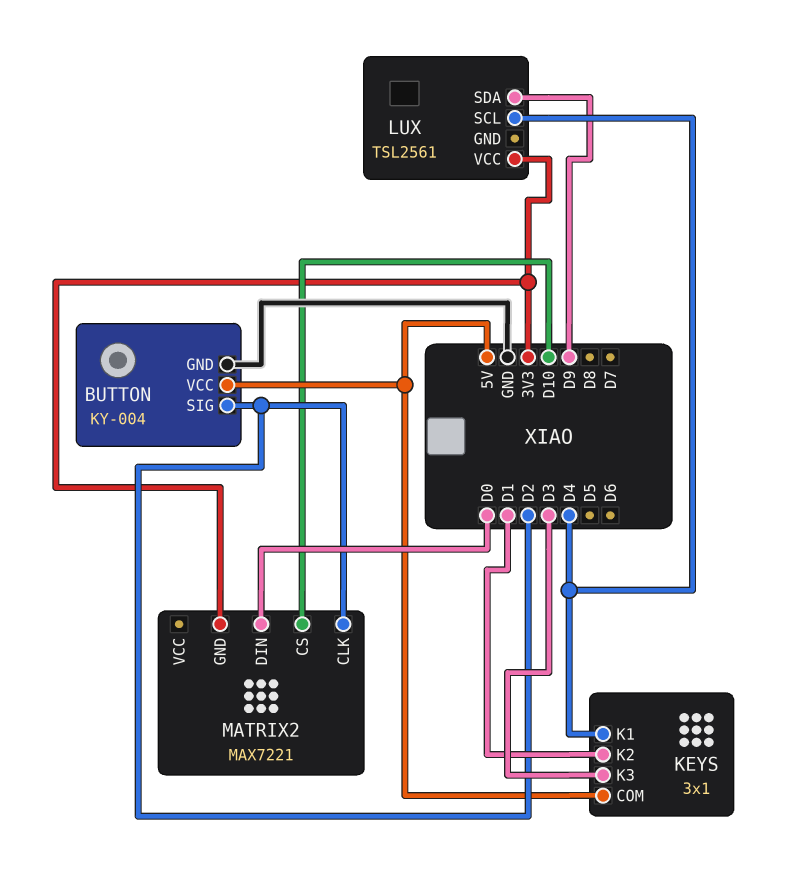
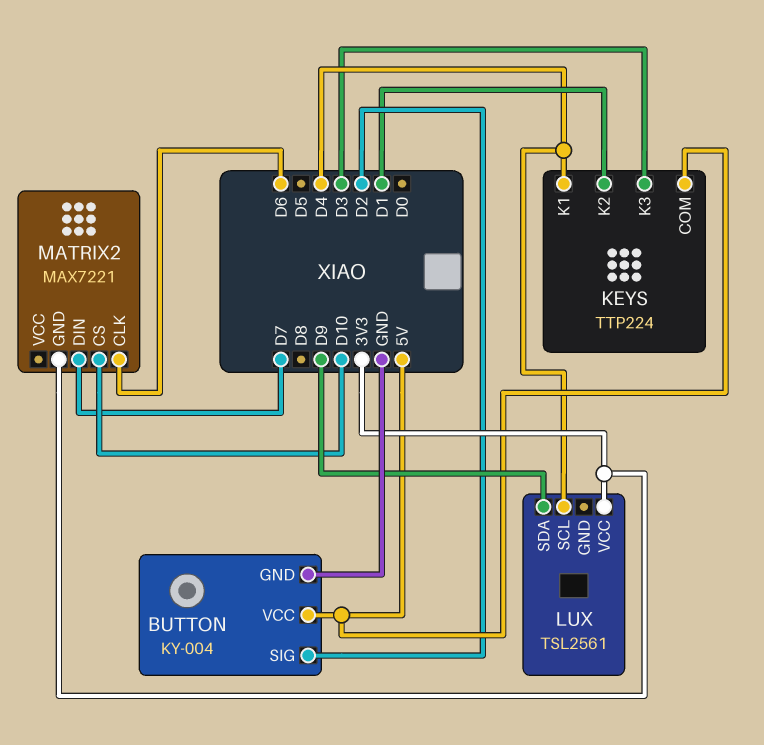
KEYS: 3x1 -> TTP224
MATRIX2 pin CLK: D2 -> D6
MATRIX2 pin DIN: D0 -> D7

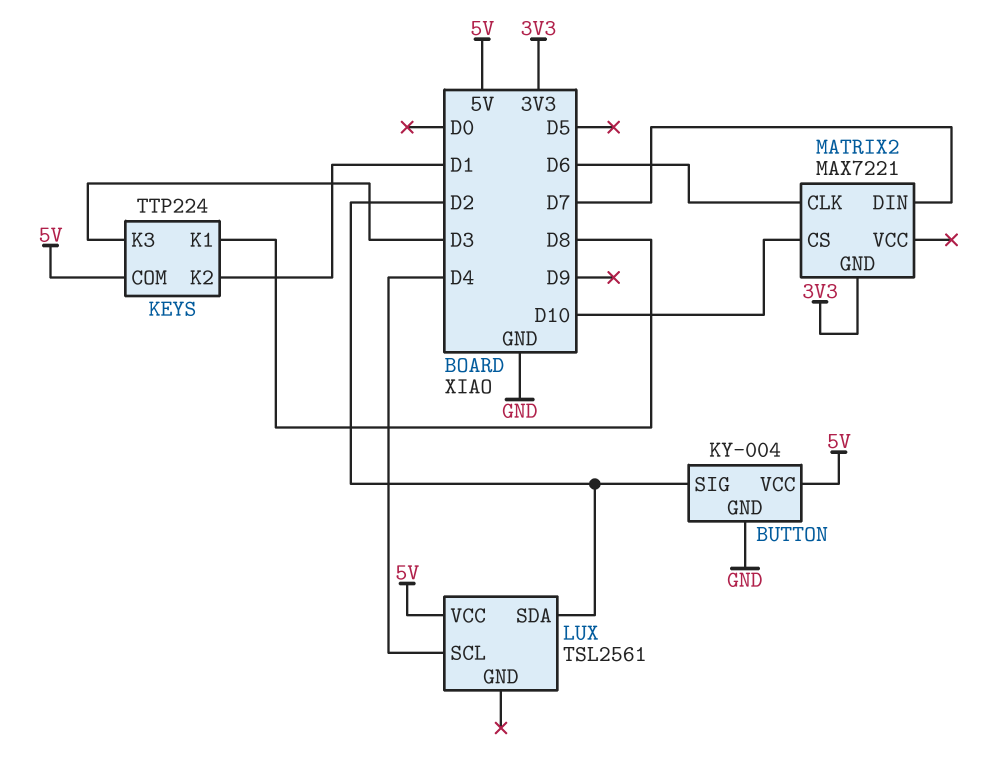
KEYS pin K1: D4 -> D8
LUX pin SDA: D9 -> D2
LUX pin VCC: 3V3 -> 5V

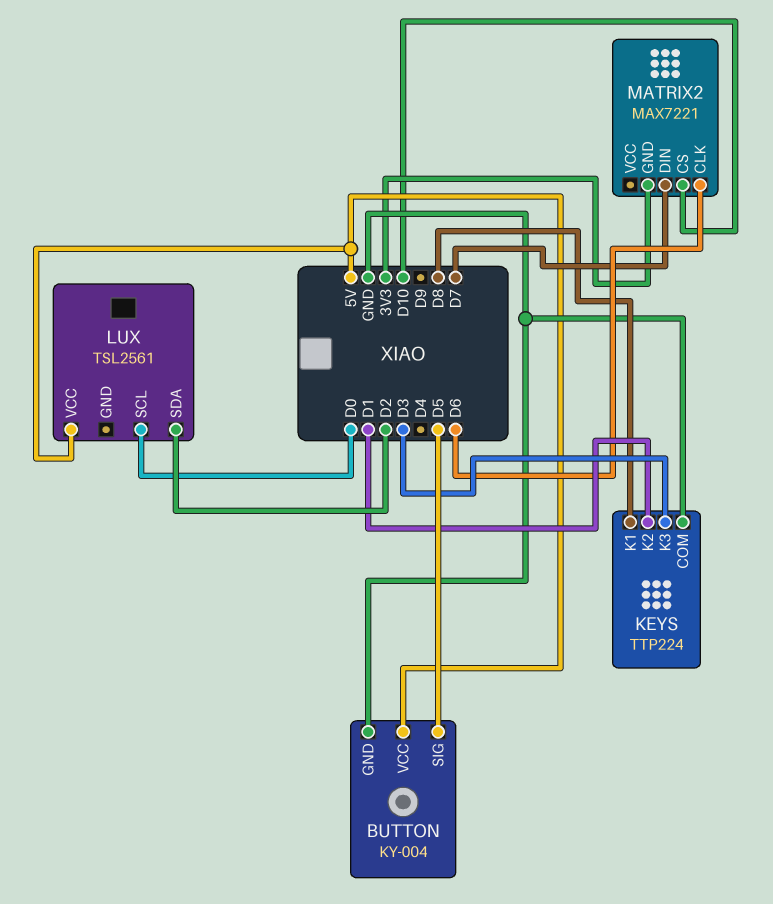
BUTTON pin SIG: D2 -> D5
KEYS pin COM: 5V -> GND
LUX pin SCL: D4 -> D0

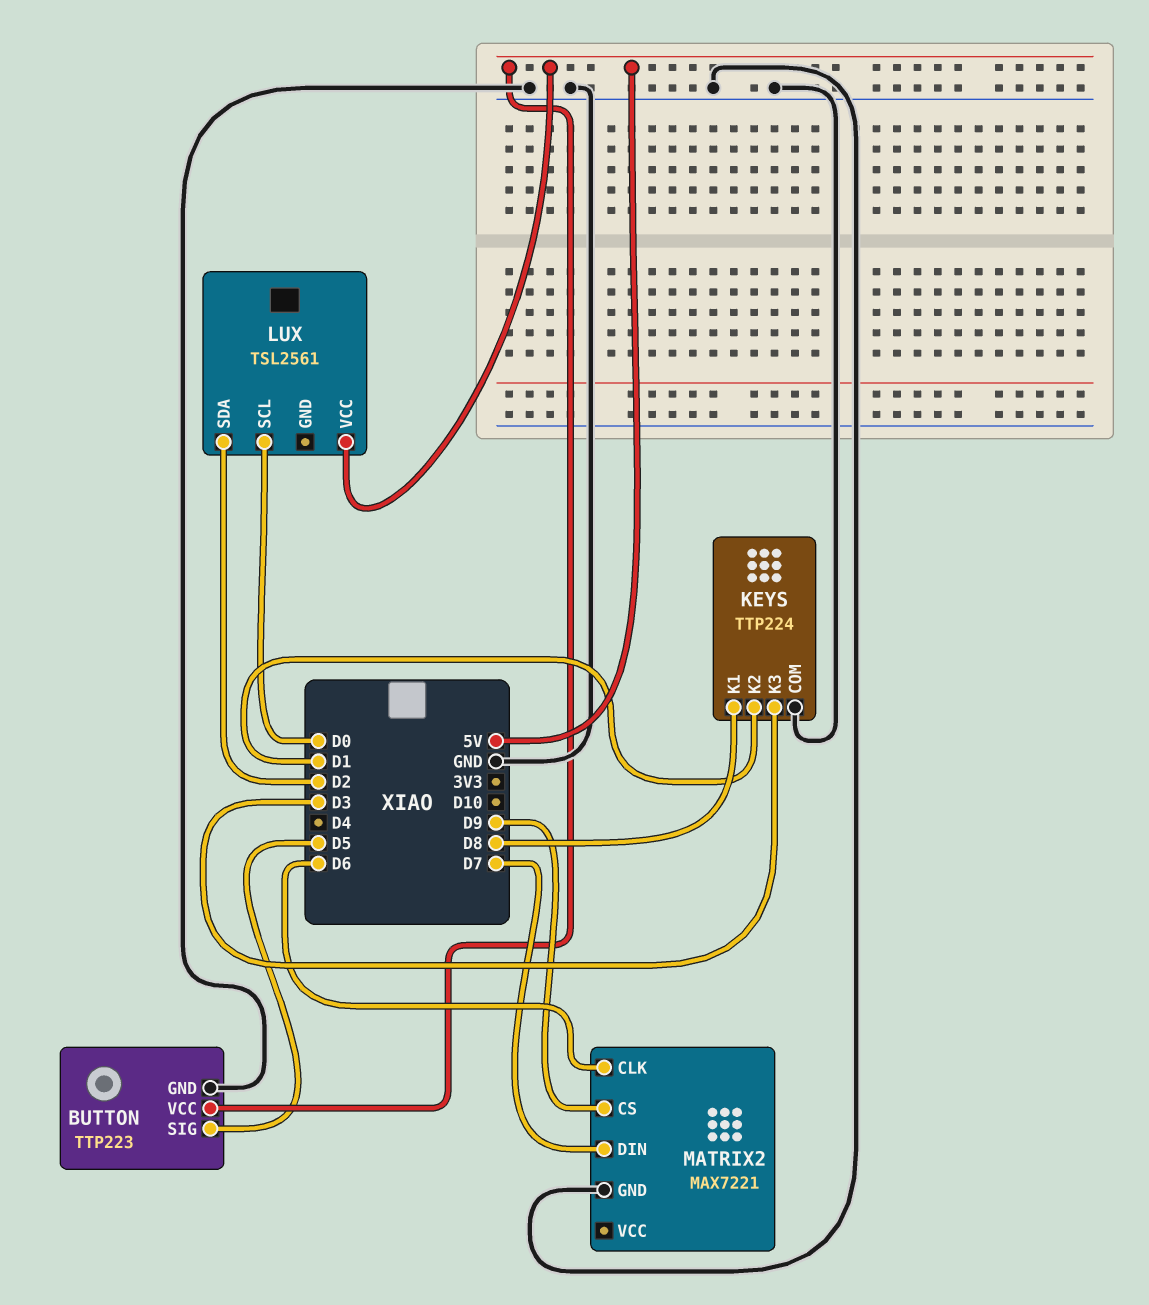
BUTTON: KY-004 -> TTP223
MATRIX2 pin CS: D10 -> D9
MATRIX2 pin GND: 3V3 -> GND

